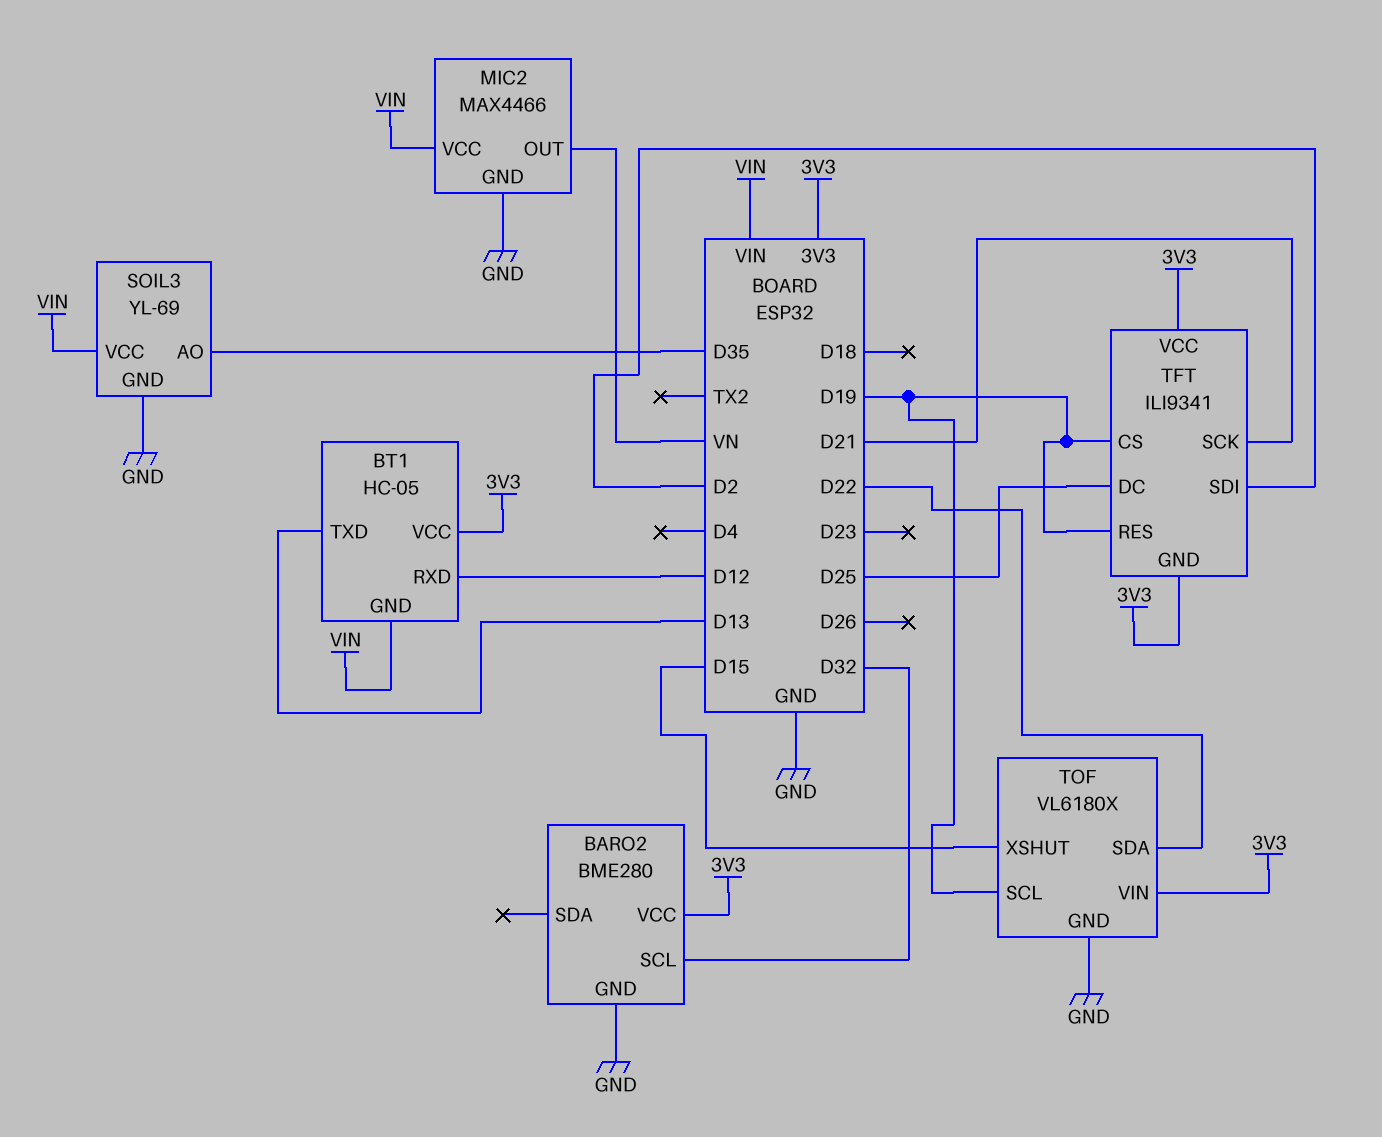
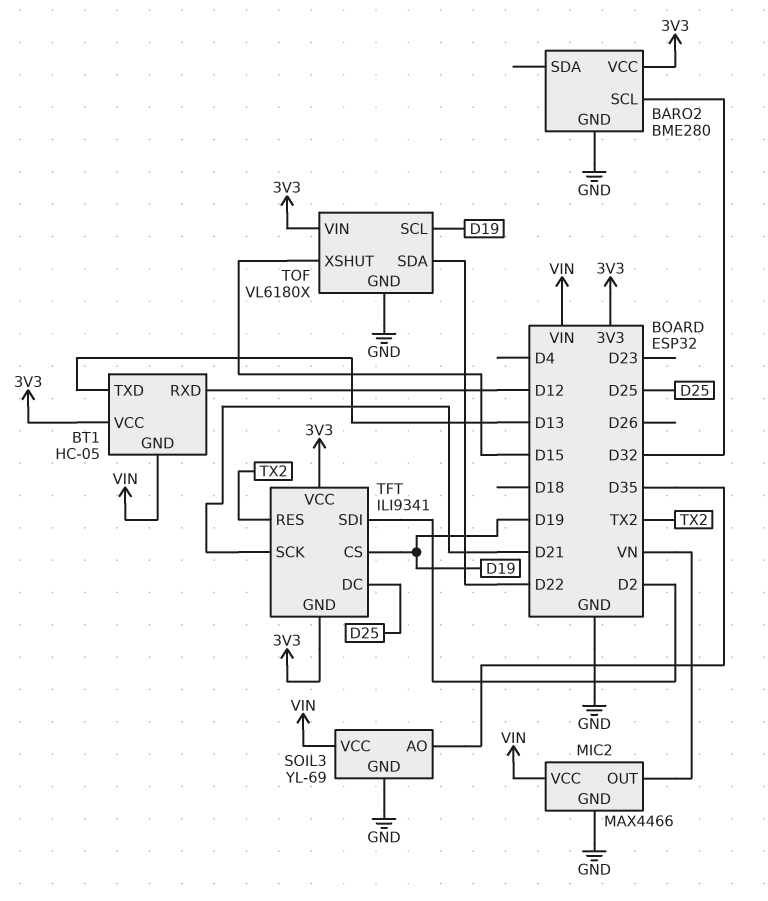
TFT pin RES: D19 -> TX2

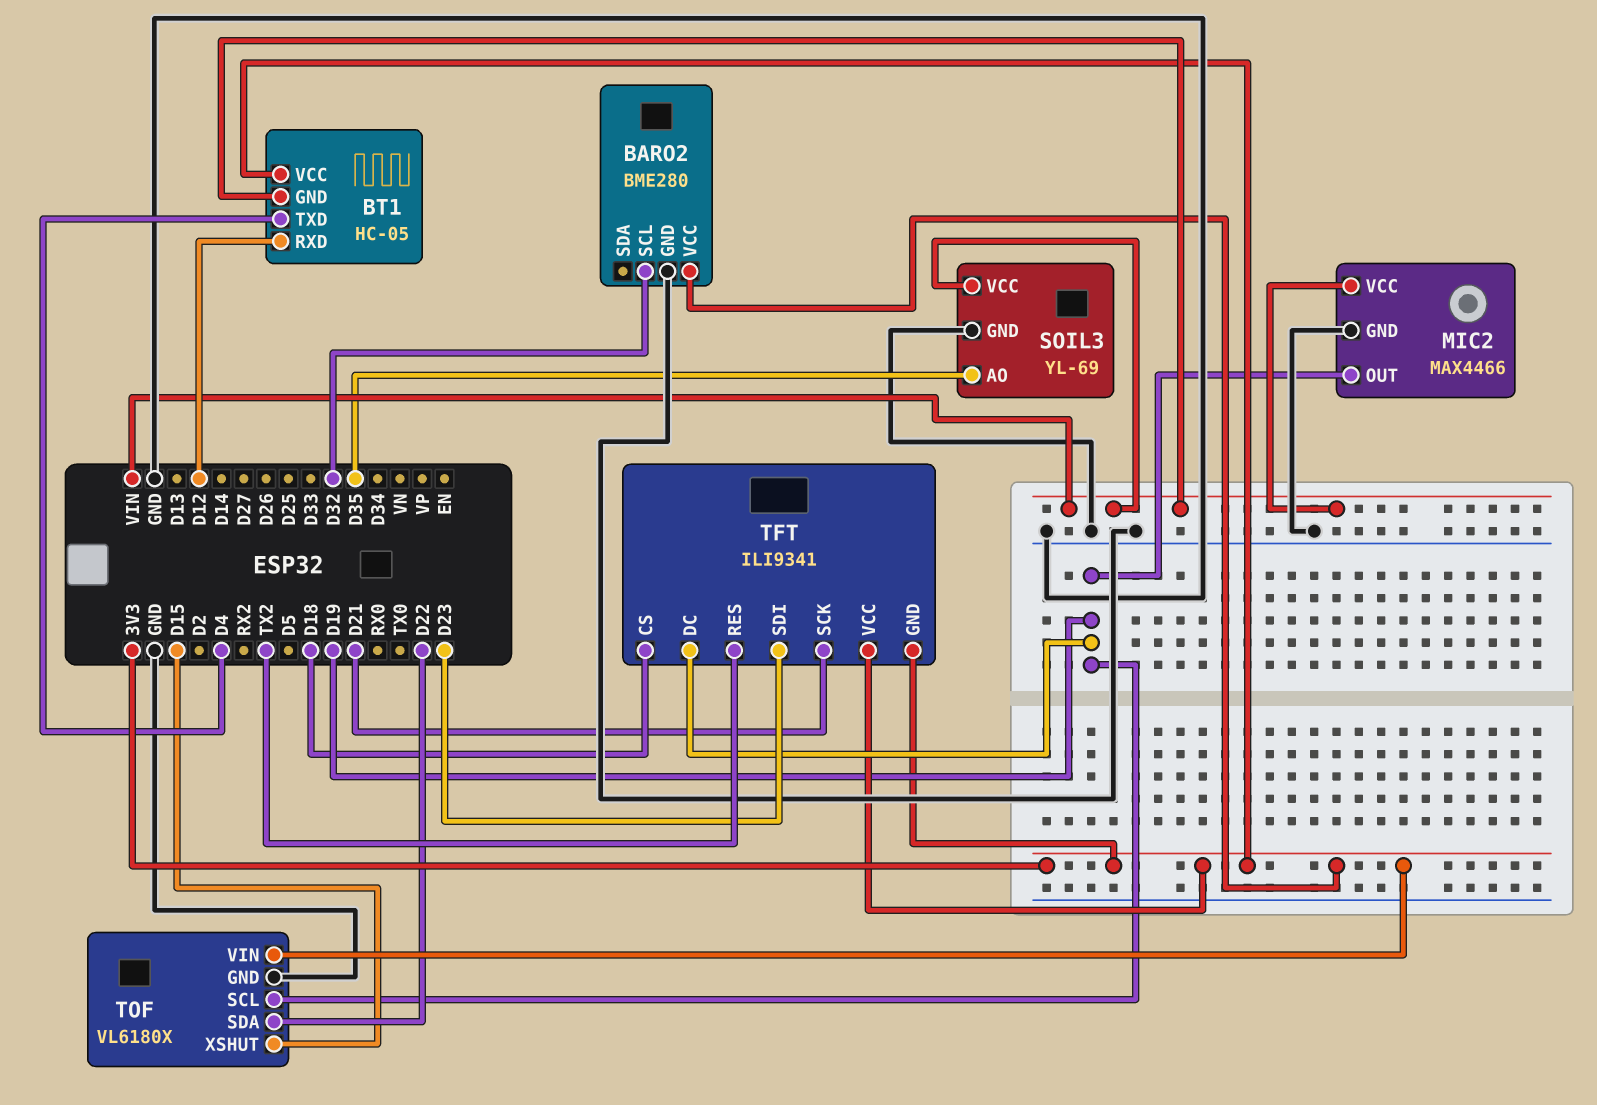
BT1 pin TXD: D13 -> D4
MIC2 pin OUT: VN -> D19
TFT pin CS: D19 -> D18
TFT pin DC: D25 -> D19
TFT pin SDI: D2 -> D23

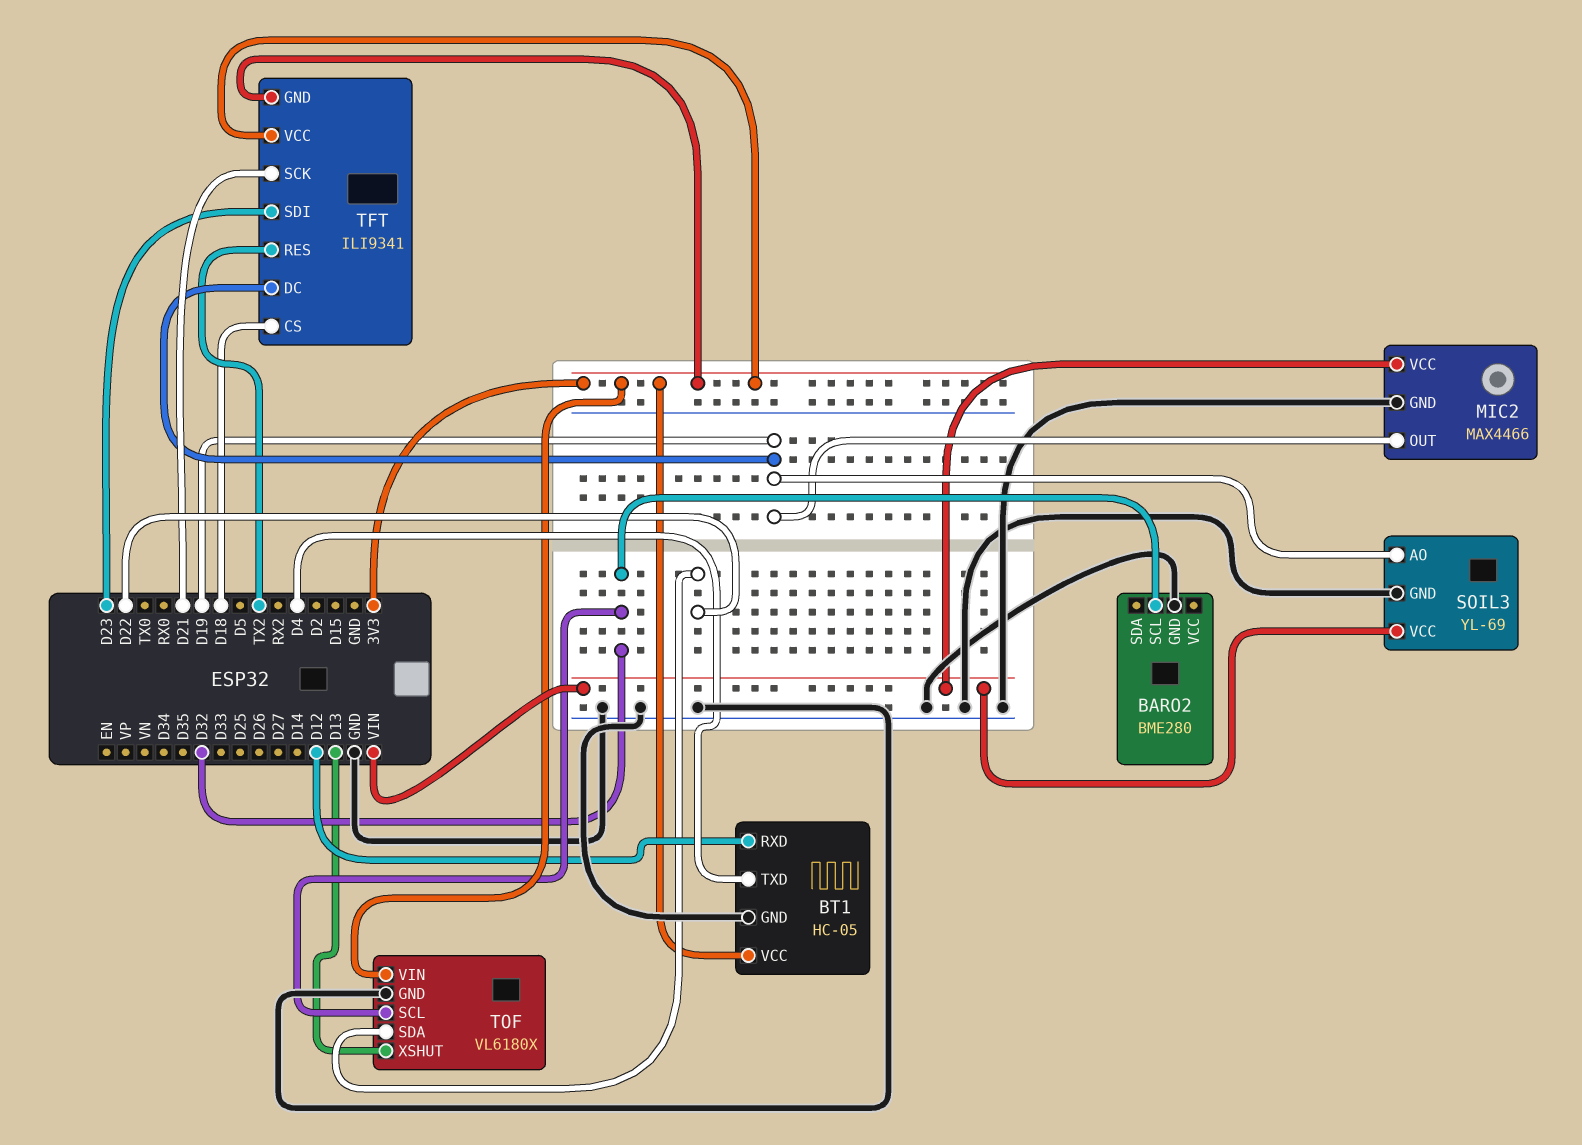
BARO2 pin VCC: 3V3 -> none
BT1 pin GND: VIN -> GND
SOIL3 pin AO: D35 -> D19
TOF pin SCL: D19 -> D32
TOF pin XSHUT: D15 -> D13

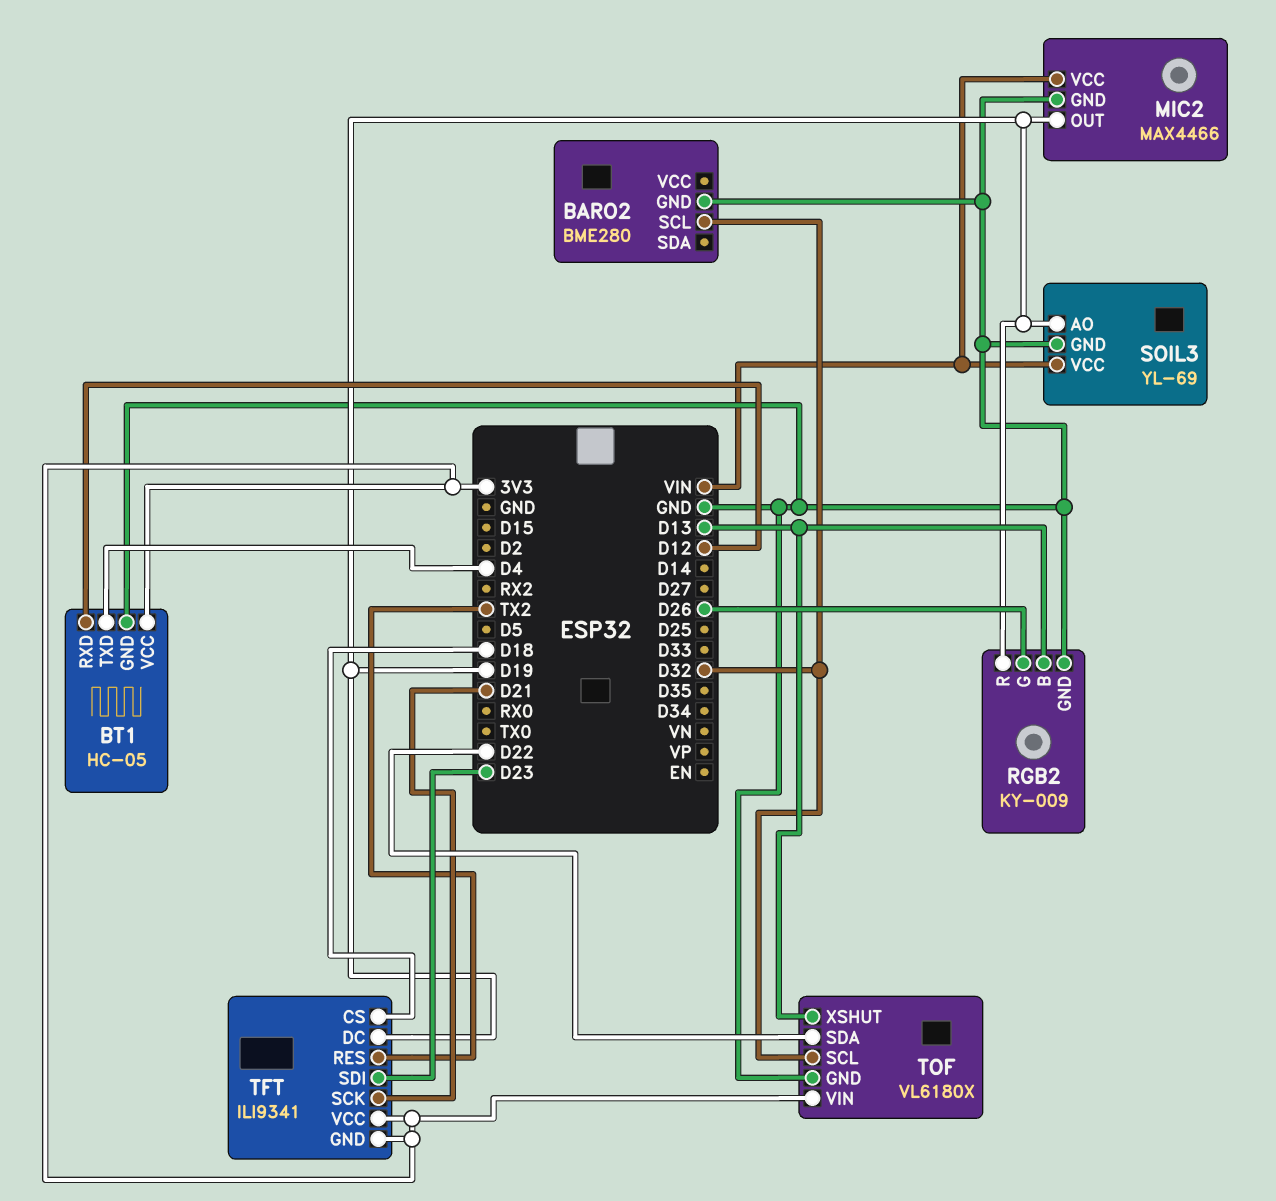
RGB2: none -> KY-009
RGB2 pin B: none -> D13
RGB2 pin G: none -> D26
RGB2 pin GND: none -> GND
RGB2 pin R: none -> D19

